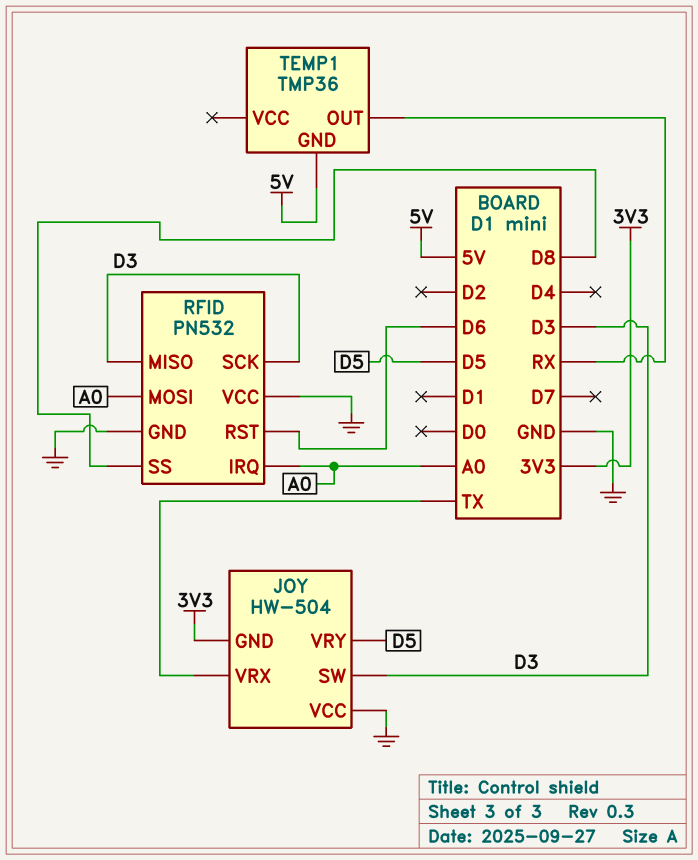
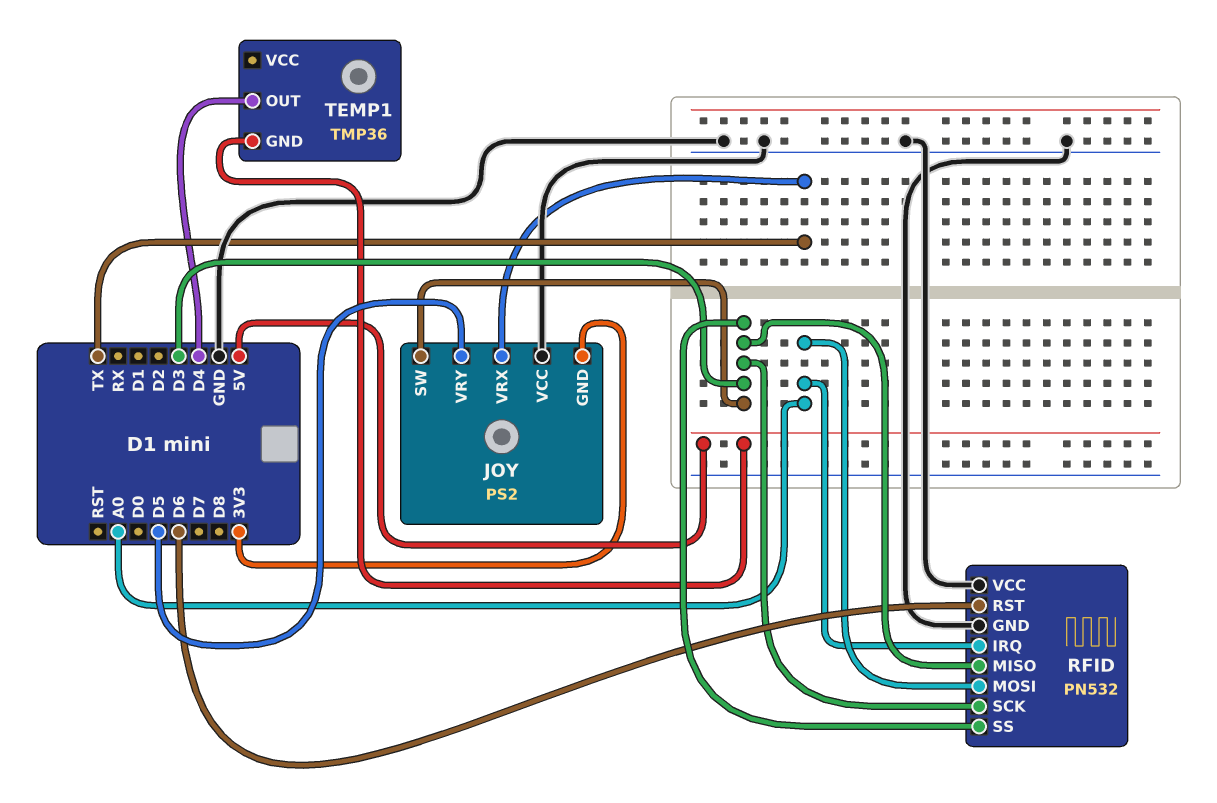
JOY: HW-504 -> PS2
RFID pin SS: D8 -> D3
TEMP1 pin OUT: RX -> D4

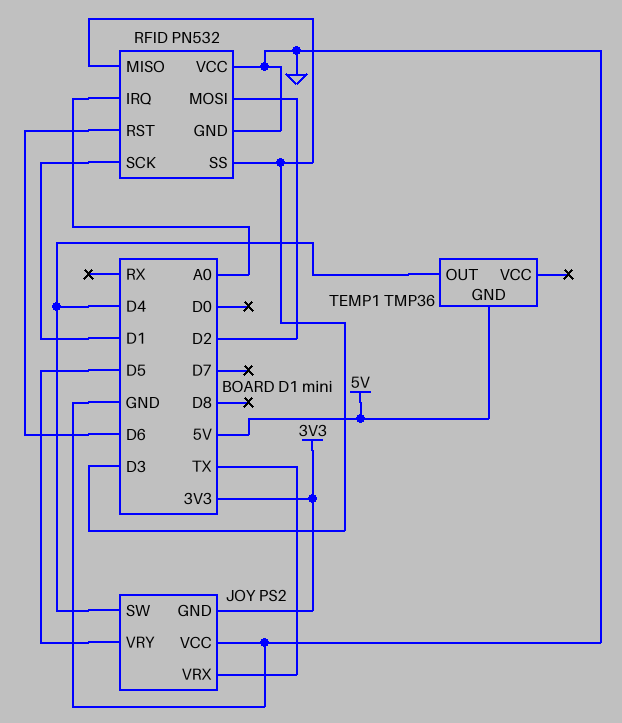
JOY pin SW: D3 -> D4
RFID pin MOSI: A0 -> D2
RFID pin SCK: D3 -> D1

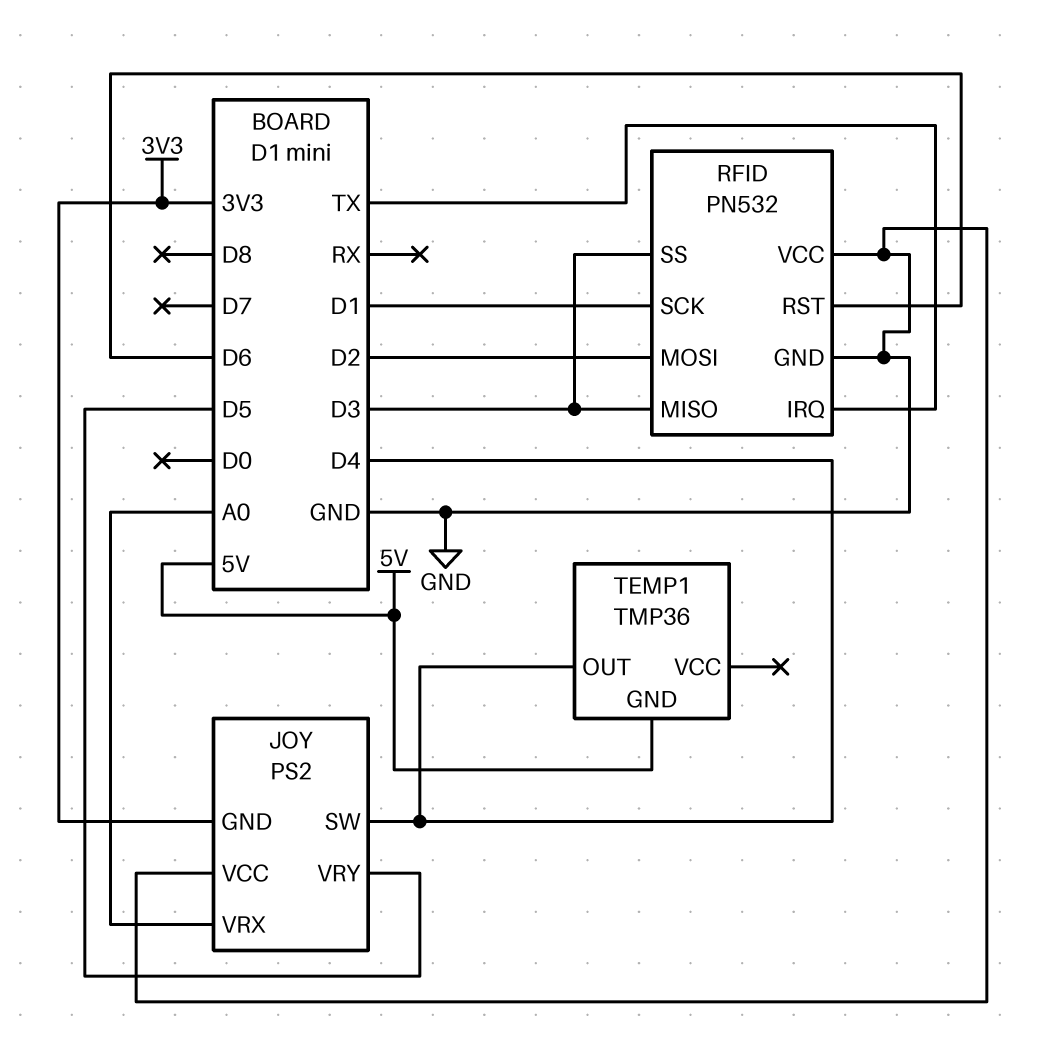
JOY pin VRX: TX -> A0
RFID pin IRQ: A0 -> TX

